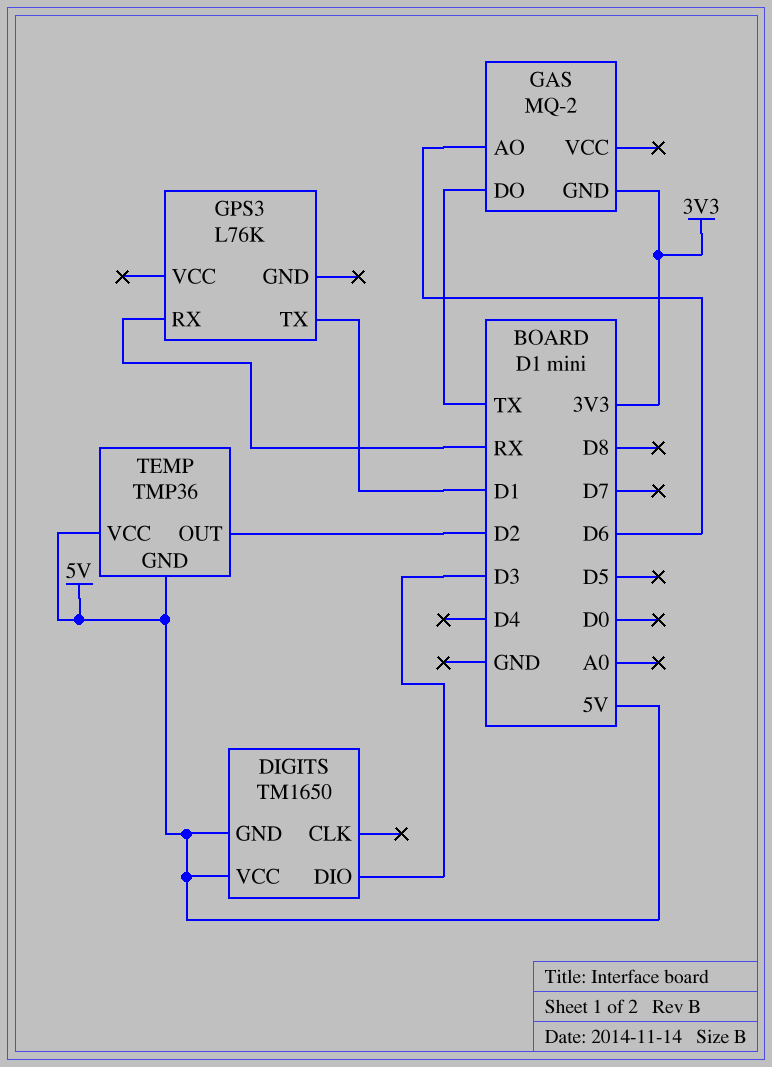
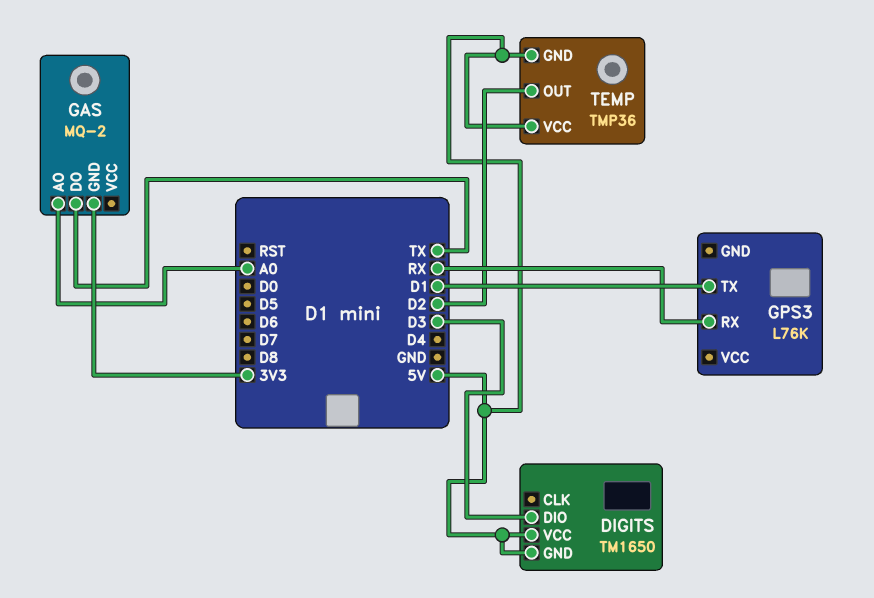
GAS pin AO: D6 -> A0

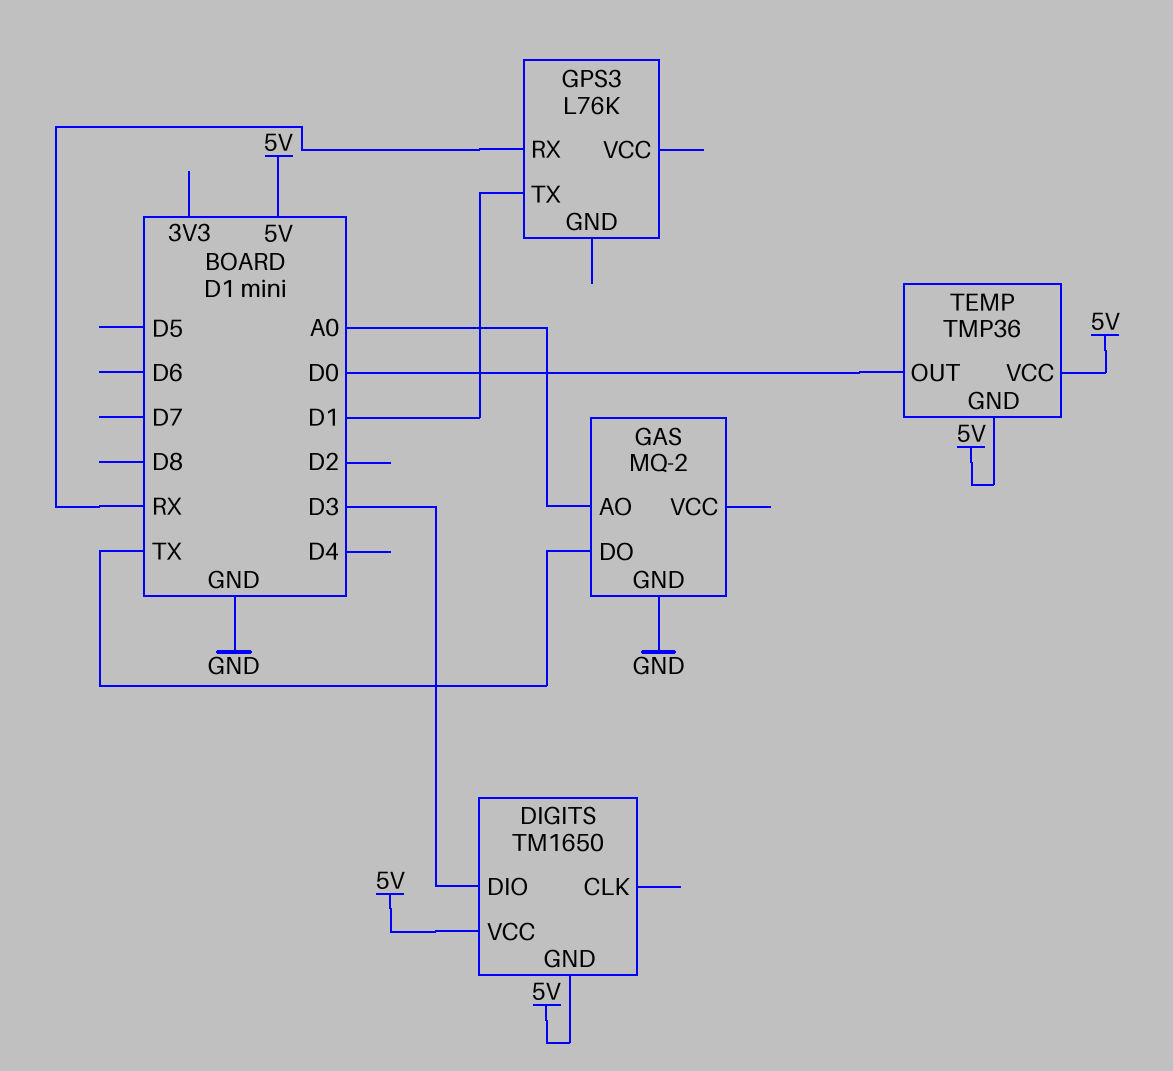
GAS pin GND: 3V3 -> GND
TEMP pin OUT: D2 -> D0

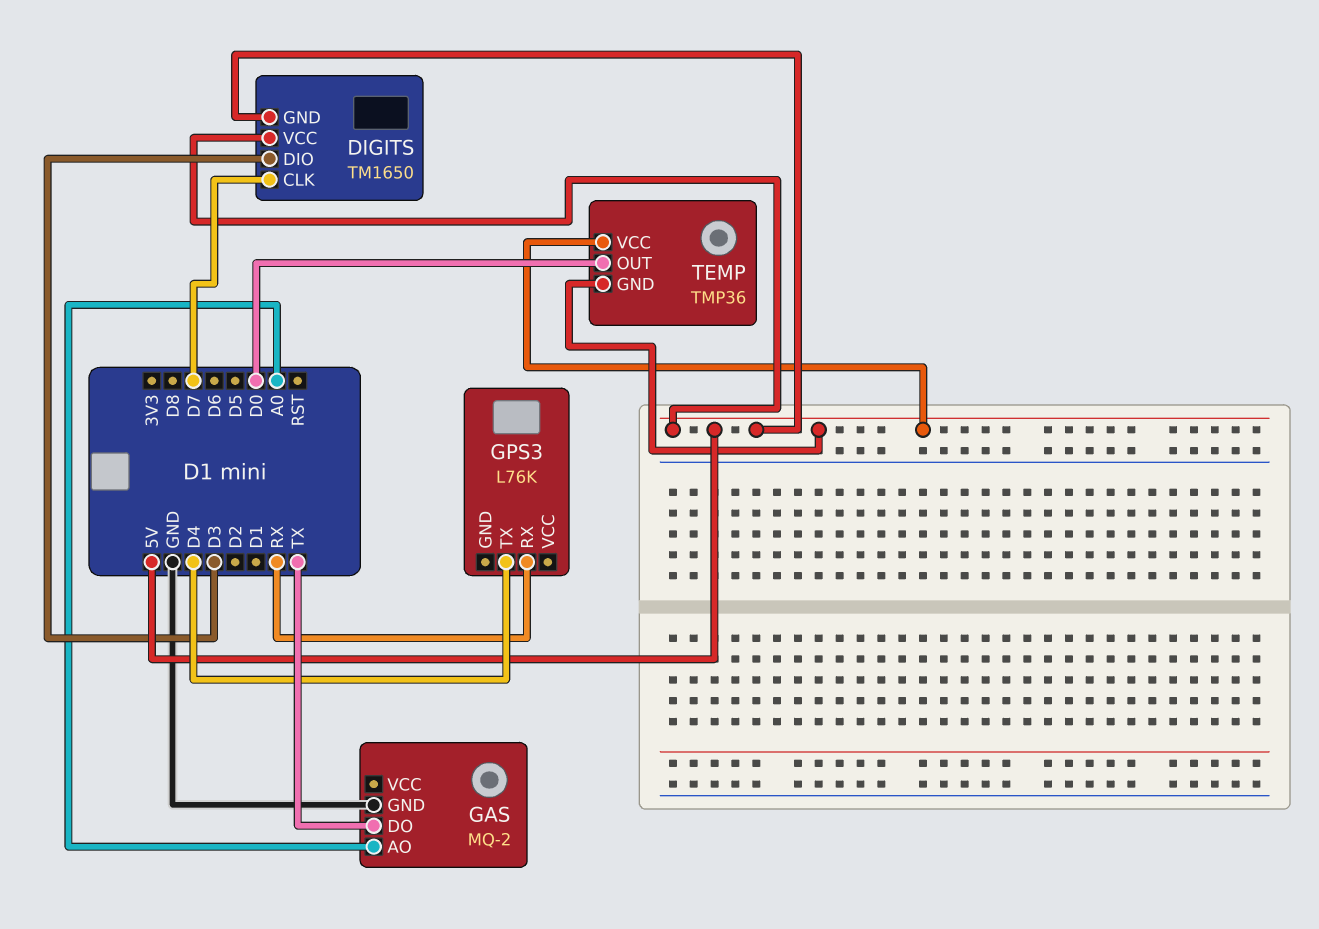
DIGITS pin CLK: none -> D7
GPS3 pin TX: D1 -> D4

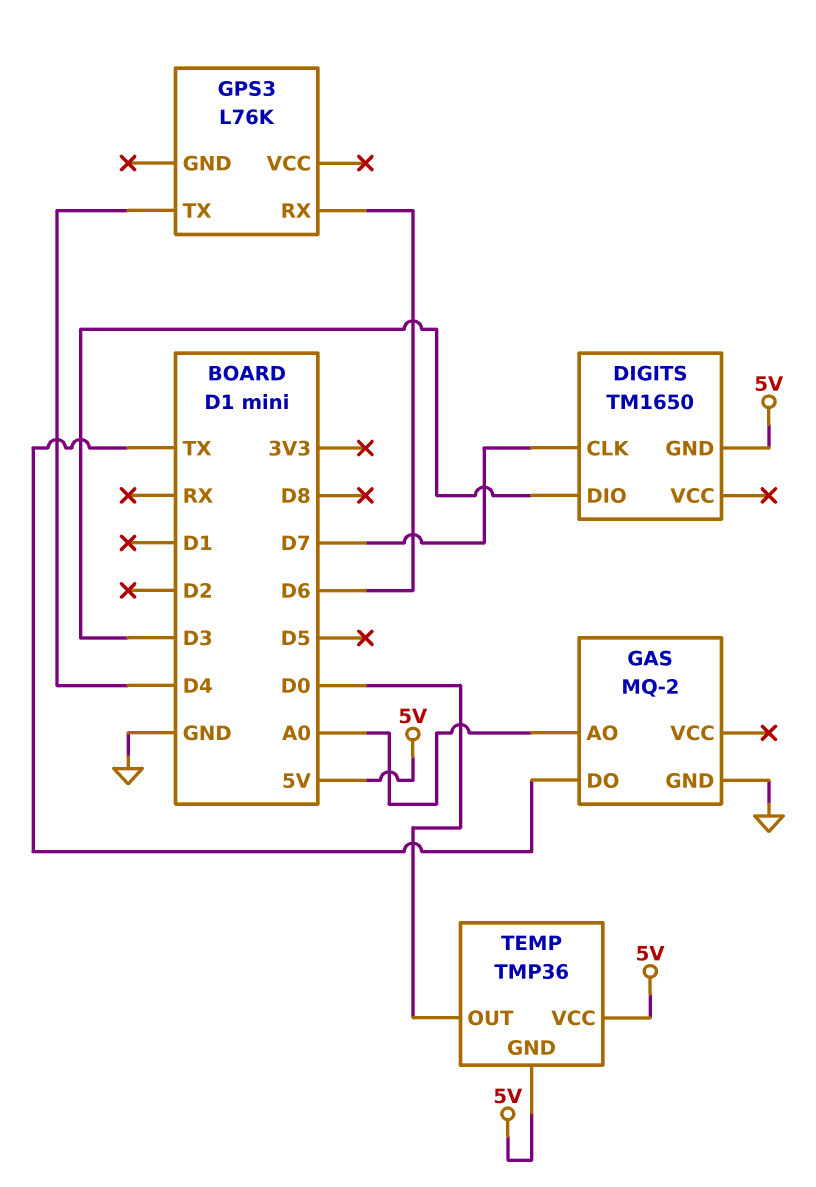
DIGITS pin VCC: 5V -> none
GPS3 pin RX: RX -> D6

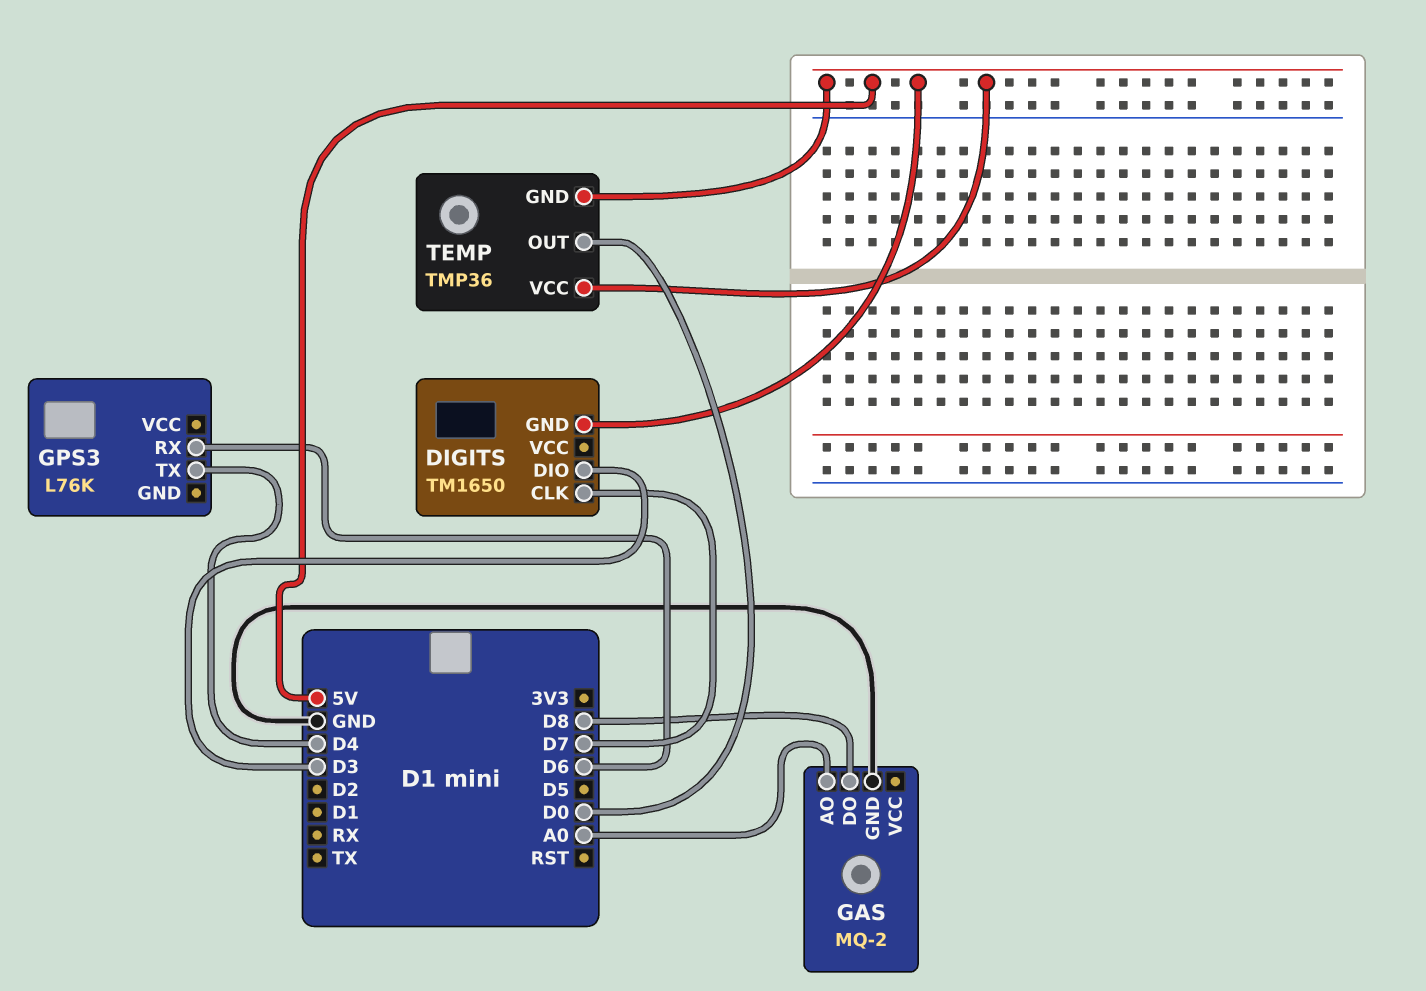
GAS pin DO: TX -> D8

